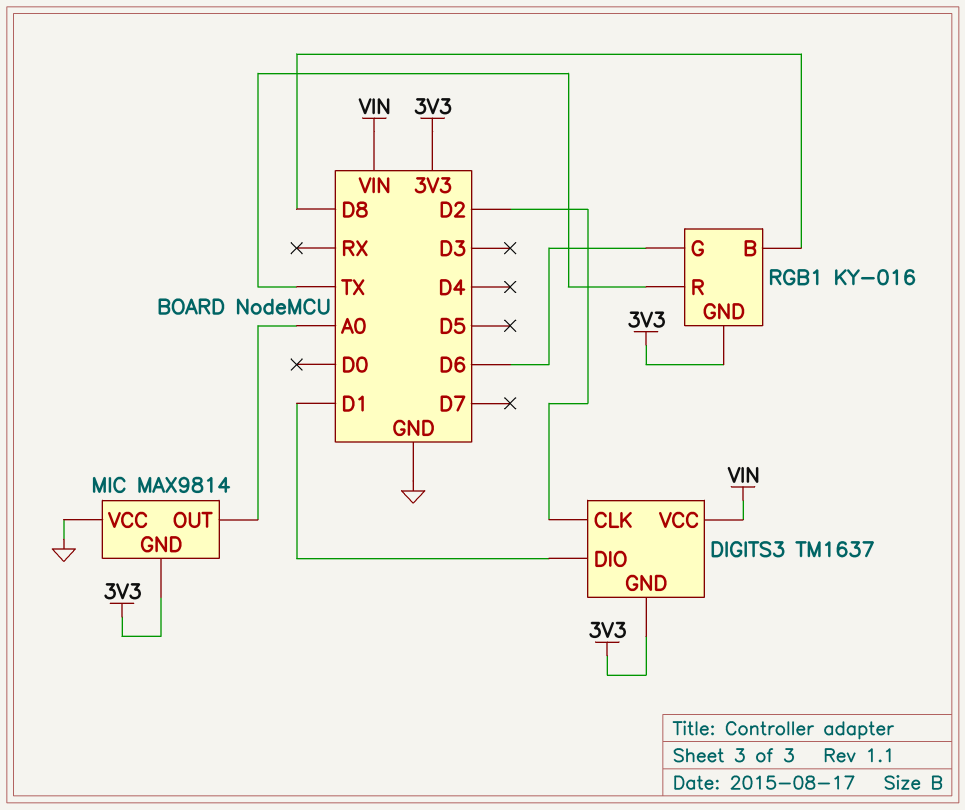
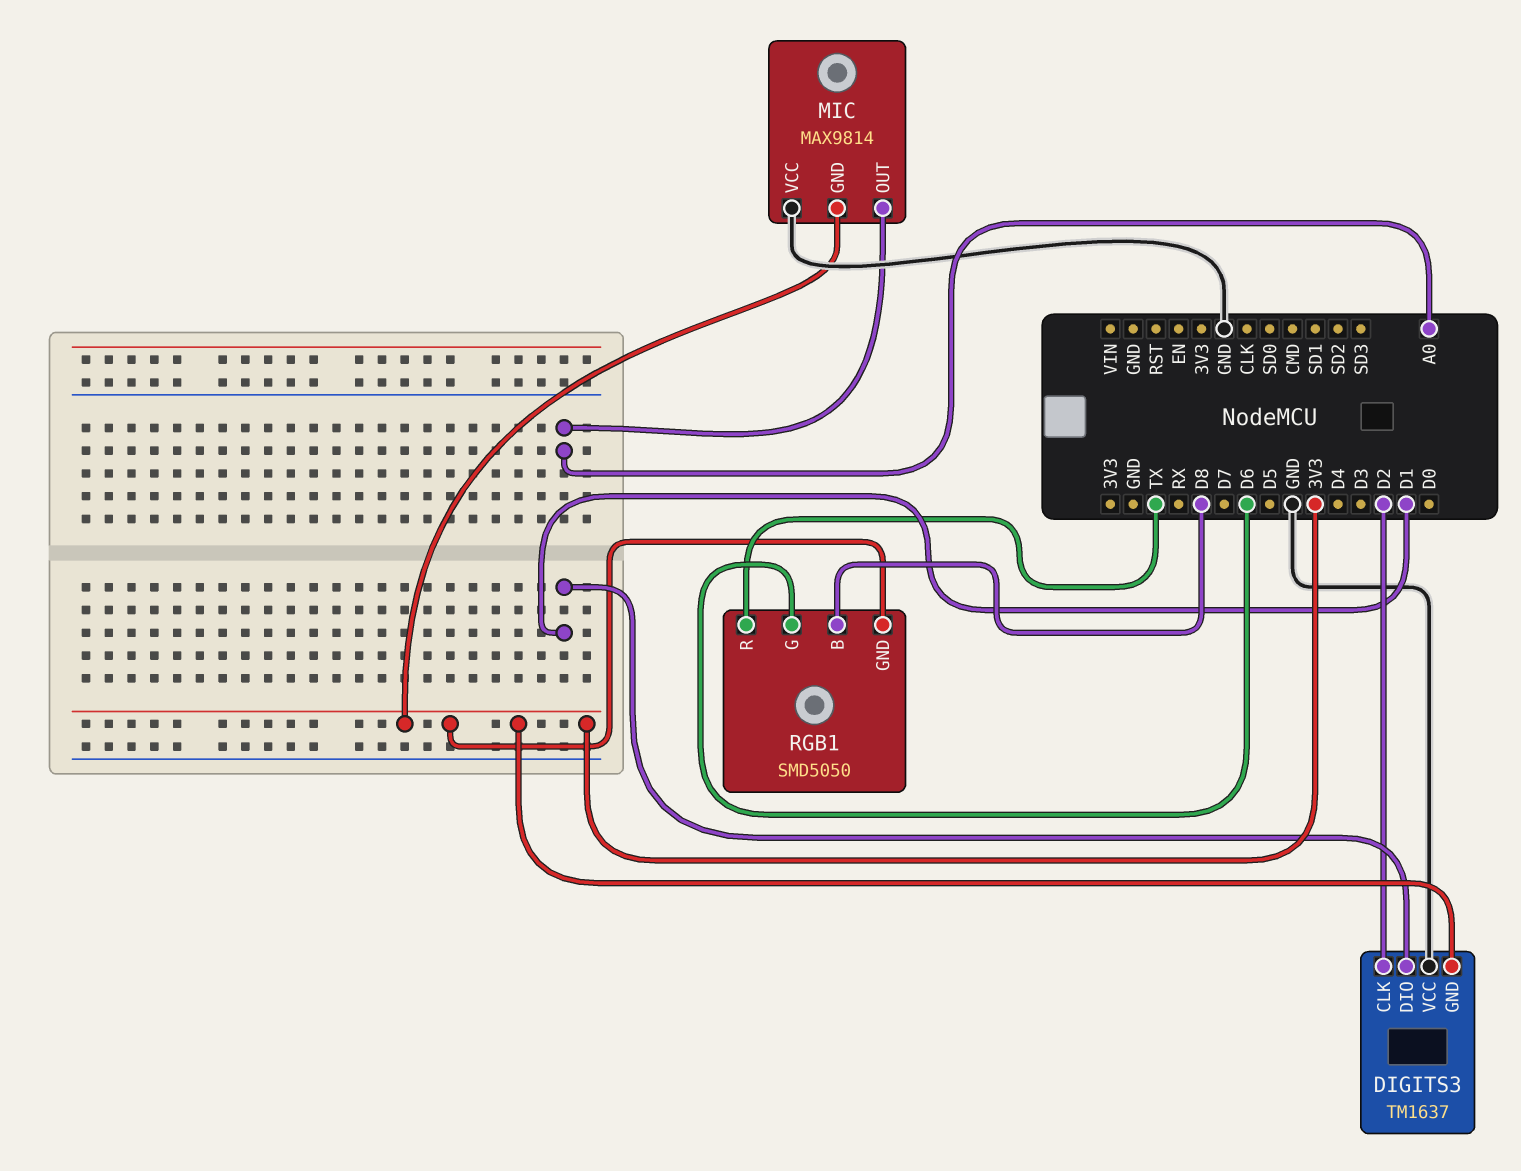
DIGITS3 pin VCC: VIN -> GND
RGB1: KY-016 -> SMD5050

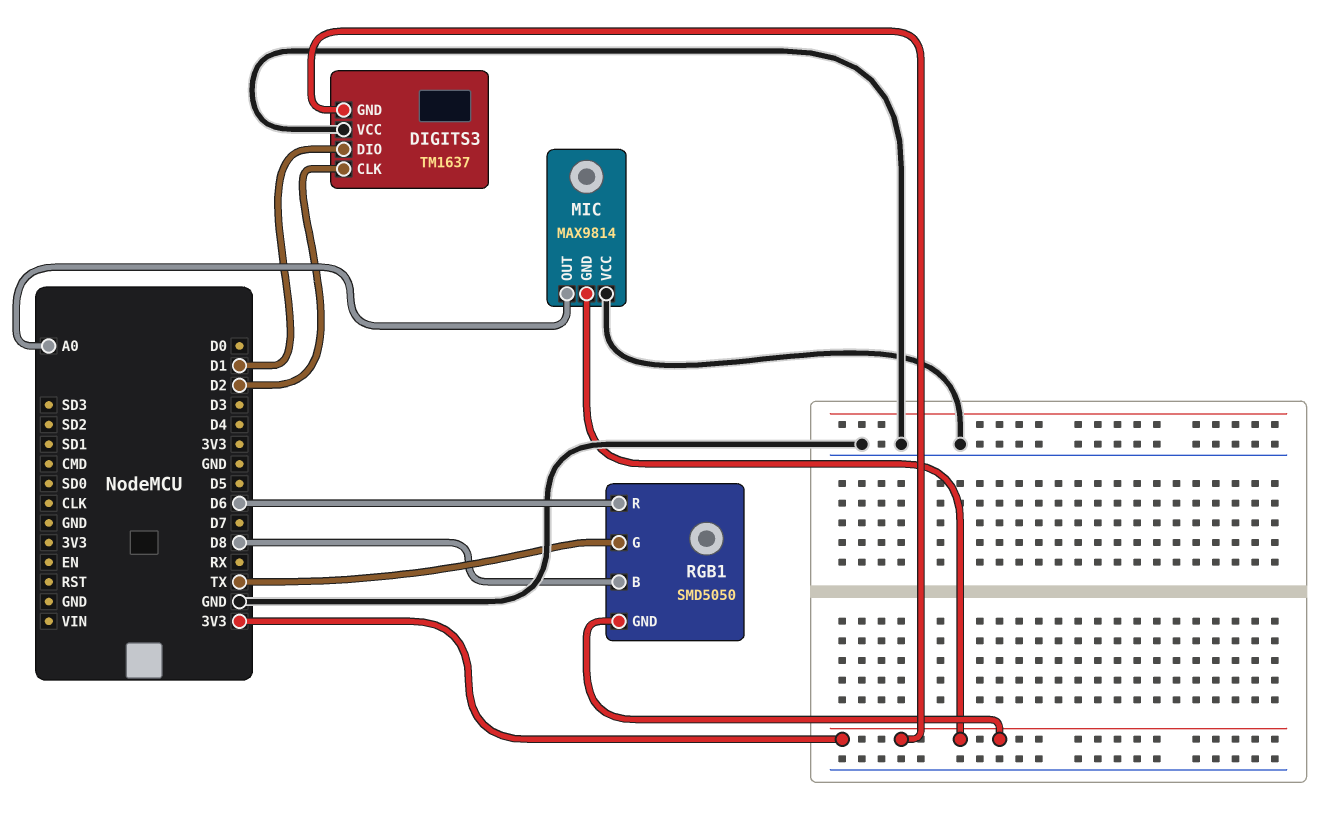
RGB1 pin G: D6 -> TX
RGB1 pin R: TX -> D6

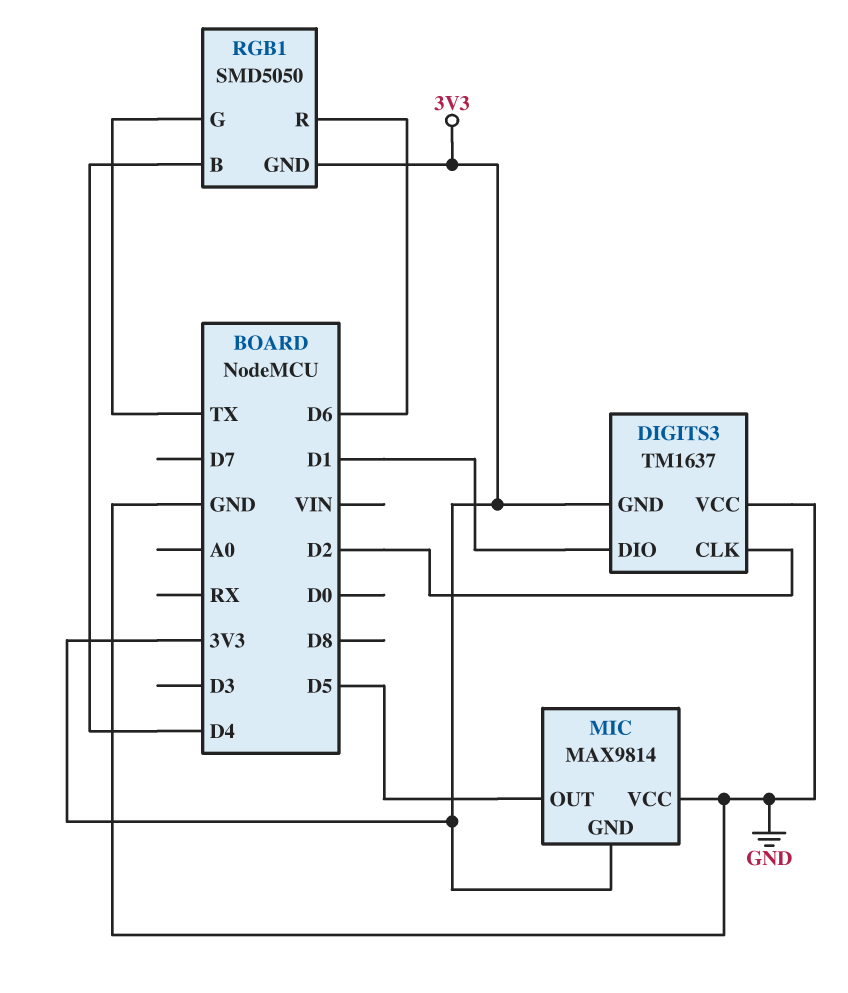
MIC pin OUT: A0 -> D5
RGB1 pin B: D8 -> D4

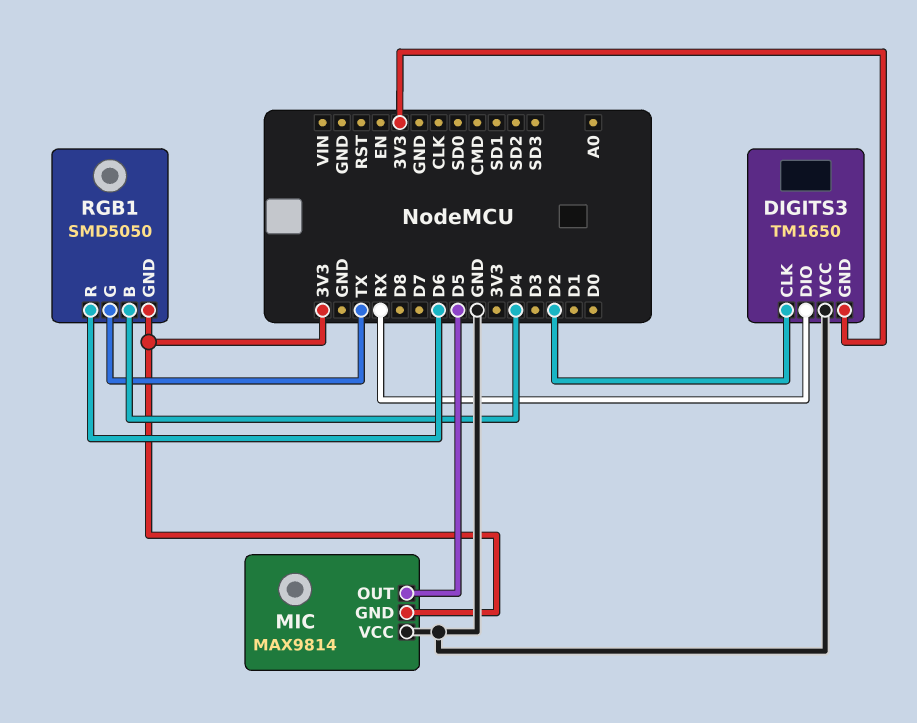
DIGITS3: TM1637 -> TM1650
DIGITS3 pin DIO: D1 -> RX

